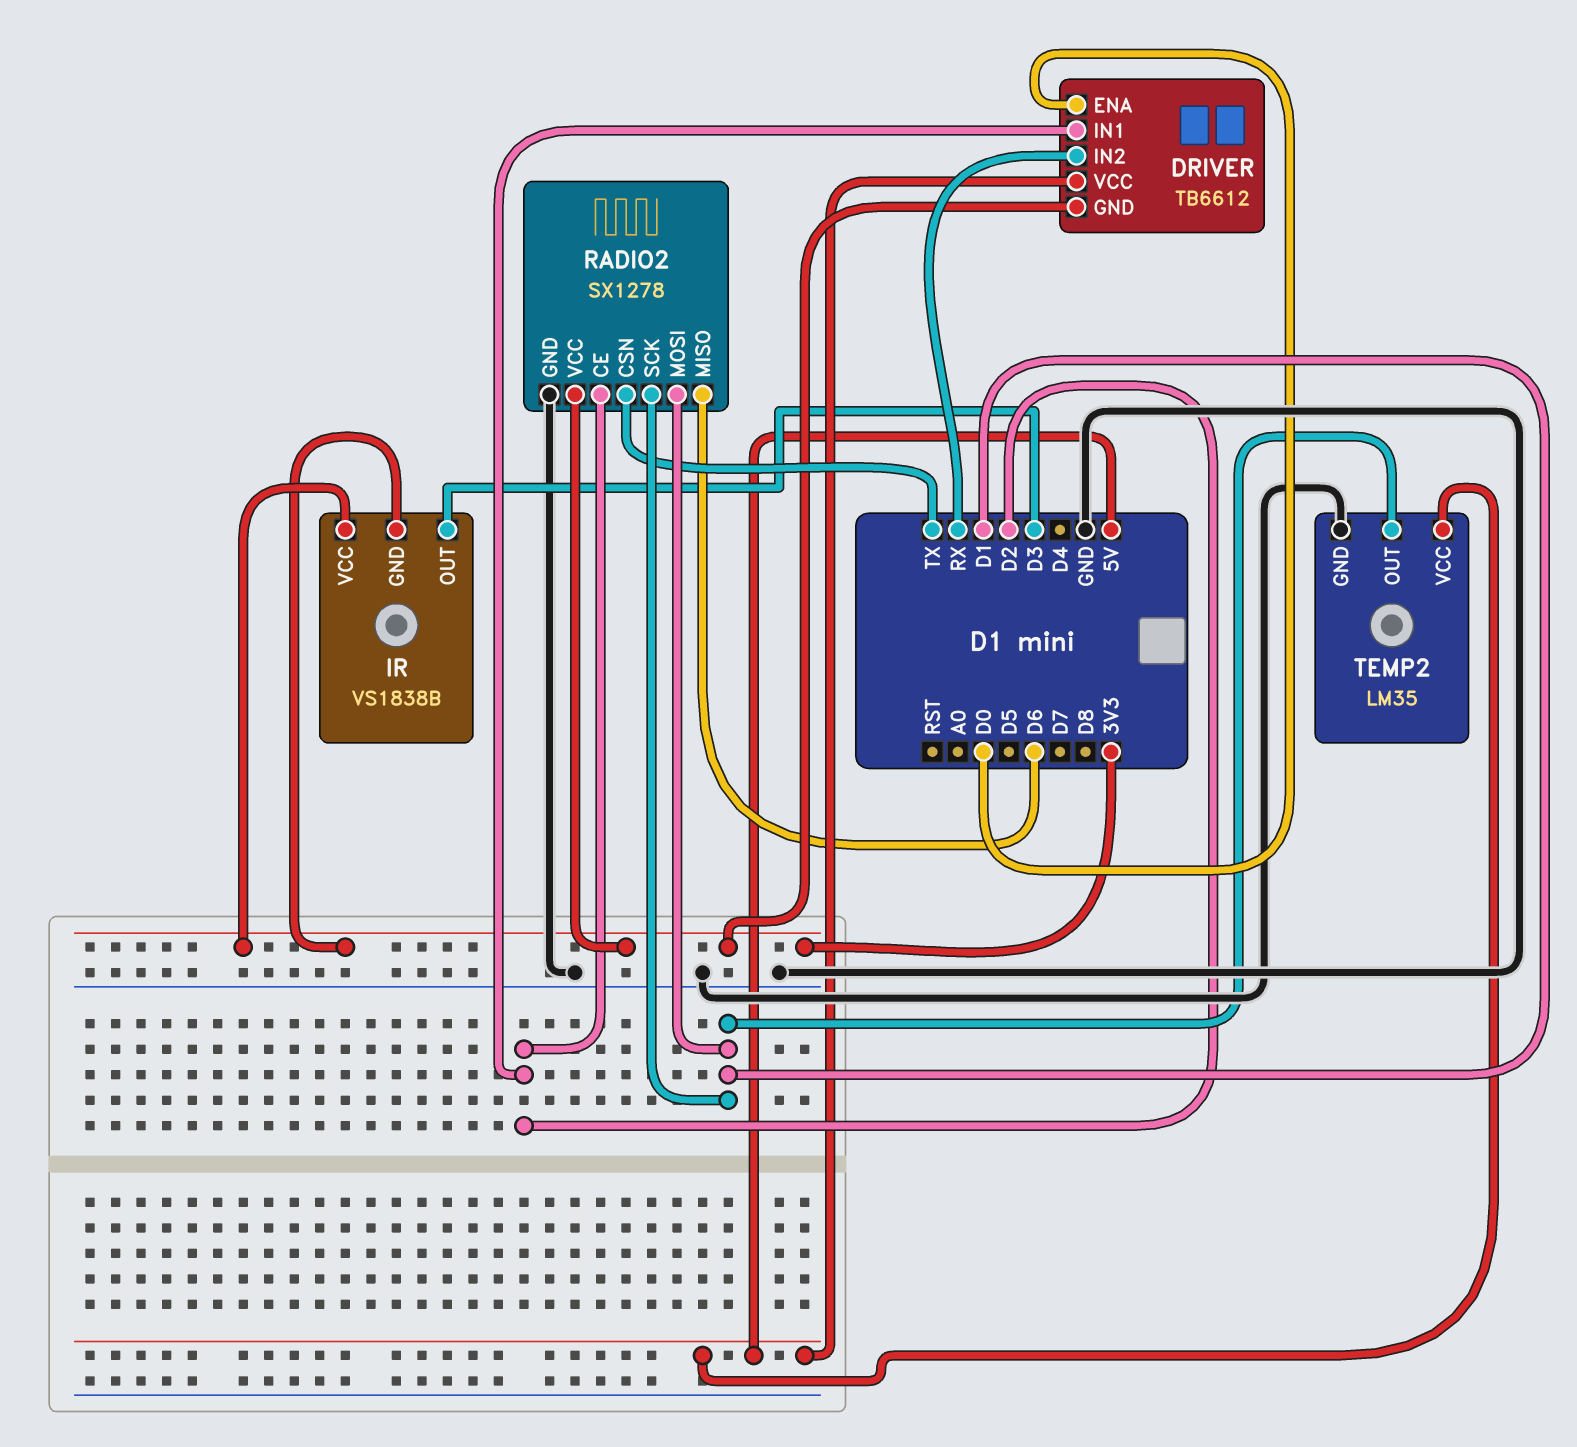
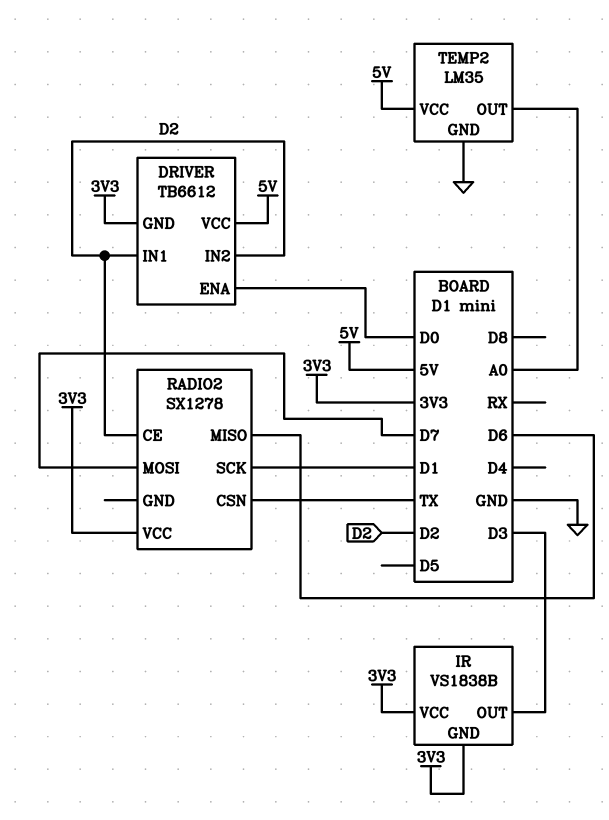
DRIVER pin IN2: RX -> D2
RADIO2 pin GND: GND -> none
RADIO2 pin MOSI: D1 -> D7
TEMP2 pin OUT: D1 -> A0

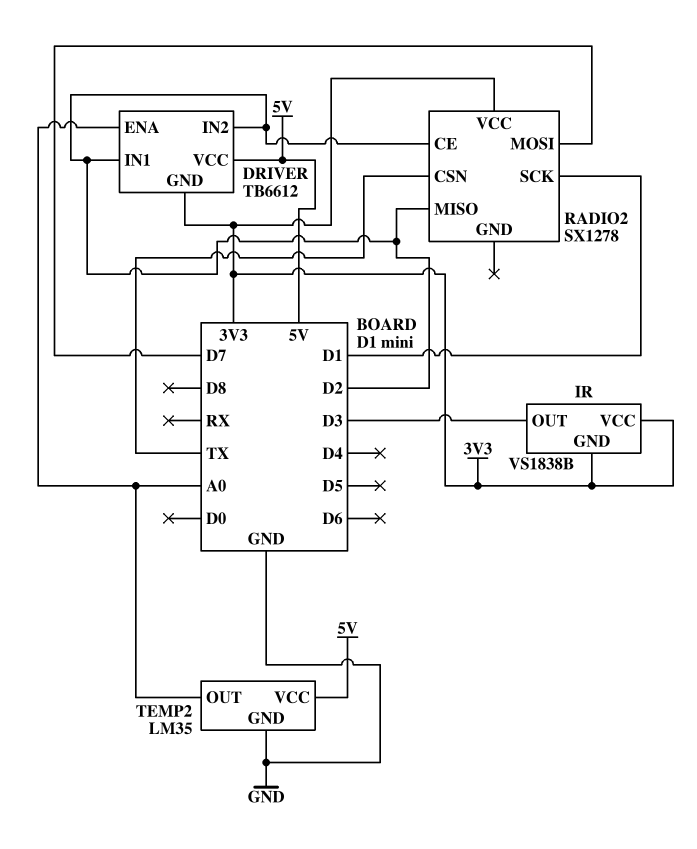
DRIVER pin ENA: D0 -> A0
RADIO2 pin MISO: D6 -> D2

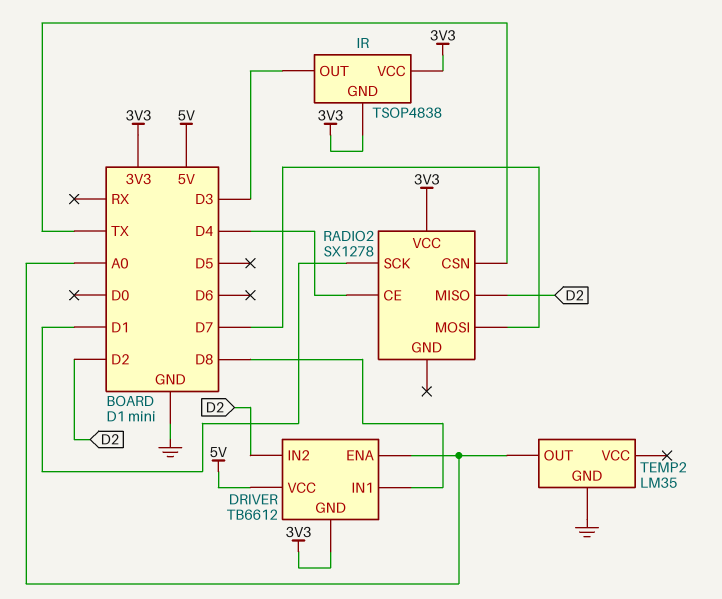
DRIVER pin IN1: D2 -> D8
IR: VS1838B -> TSOP4838
RADIO2 pin CE: D2 -> D4
TEMP2 pin VCC: 5V -> none

